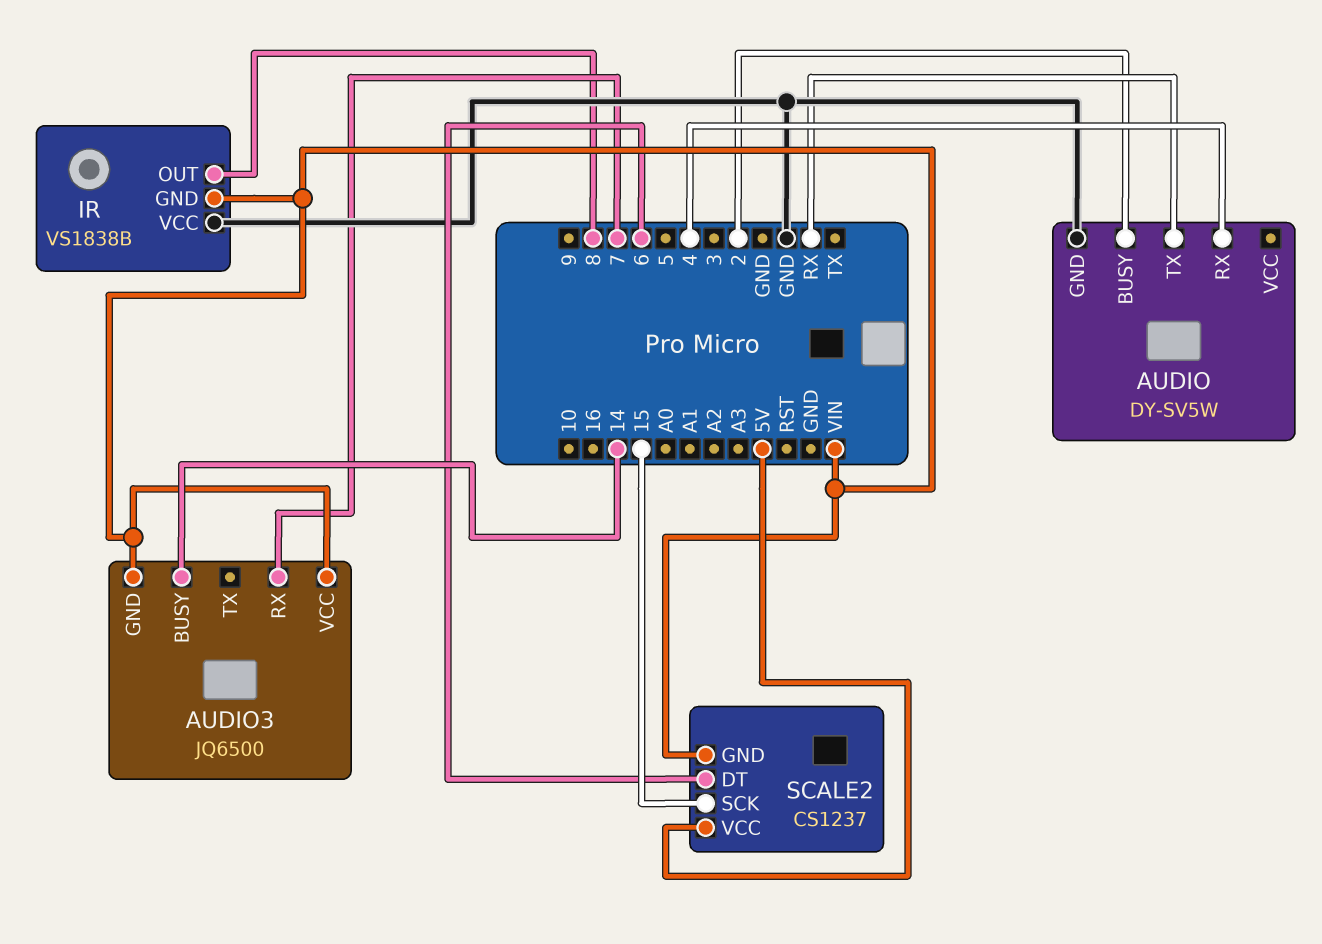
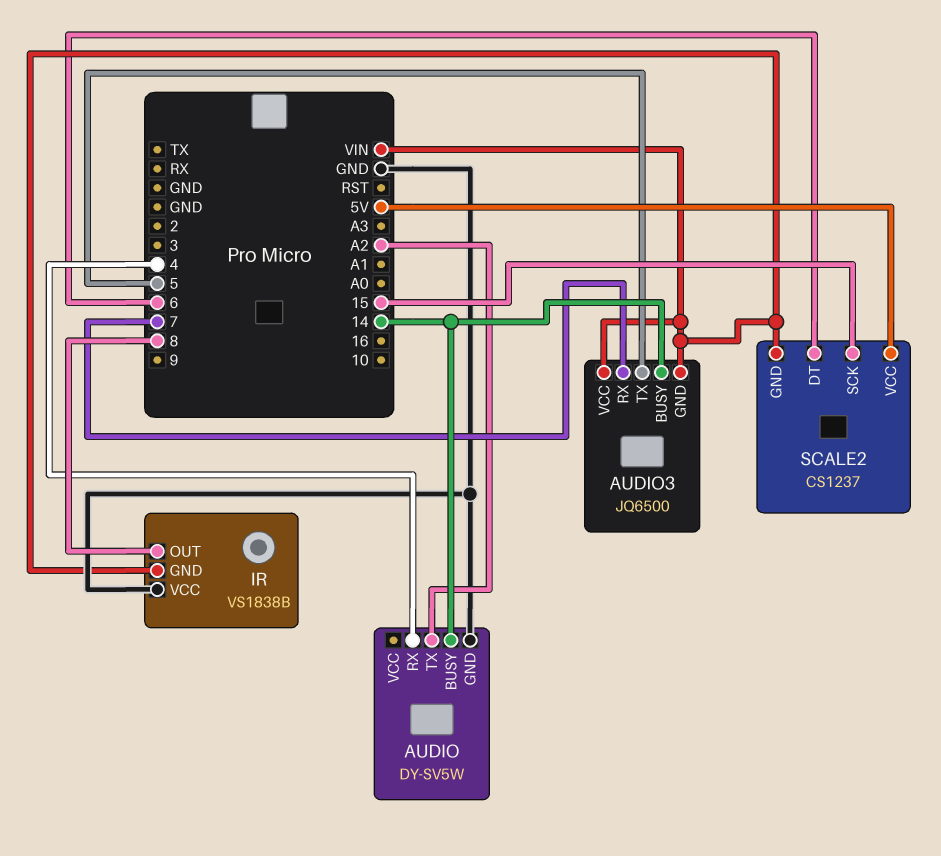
AUDIO pin BUSY: 2 -> 14
AUDIO pin TX: RX -> A2
AUDIO3 pin TX: none -> 5

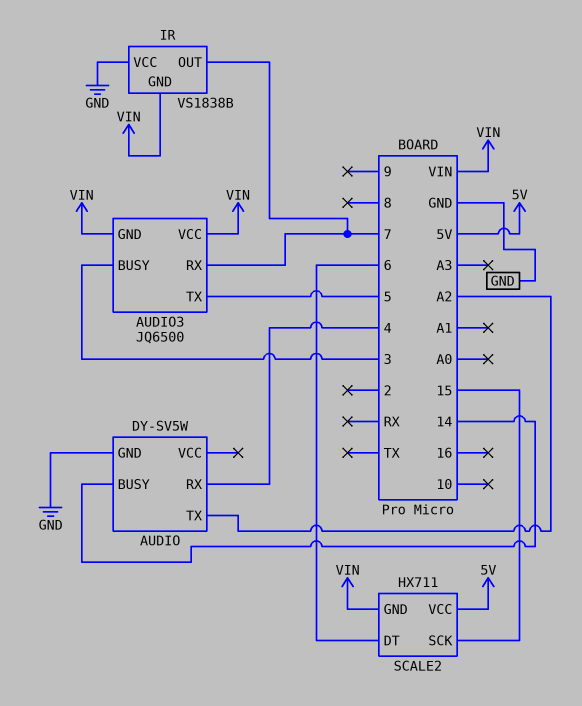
AUDIO3 pin BUSY: 14 -> 3
IR pin OUT: 8 -> 7
SCALE2: CS1237 -> HX711

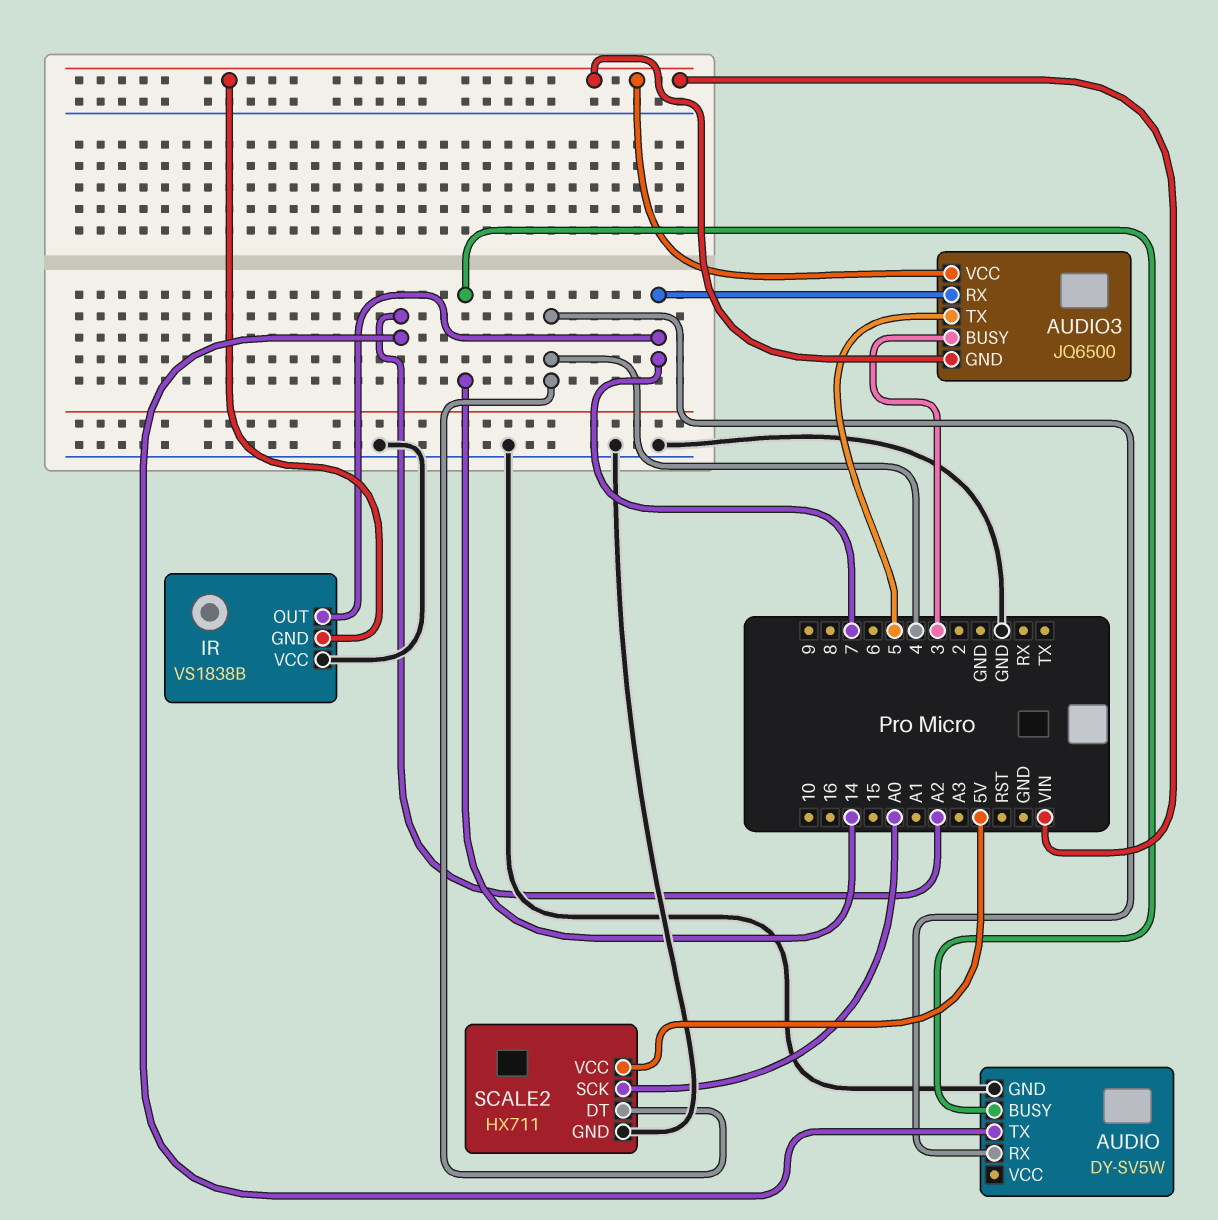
SCALE2 pin DT: 6 -> 4
SCALE2 pin GND: VIN -> GND
SCALE2 pin SCK: 15 -> A0

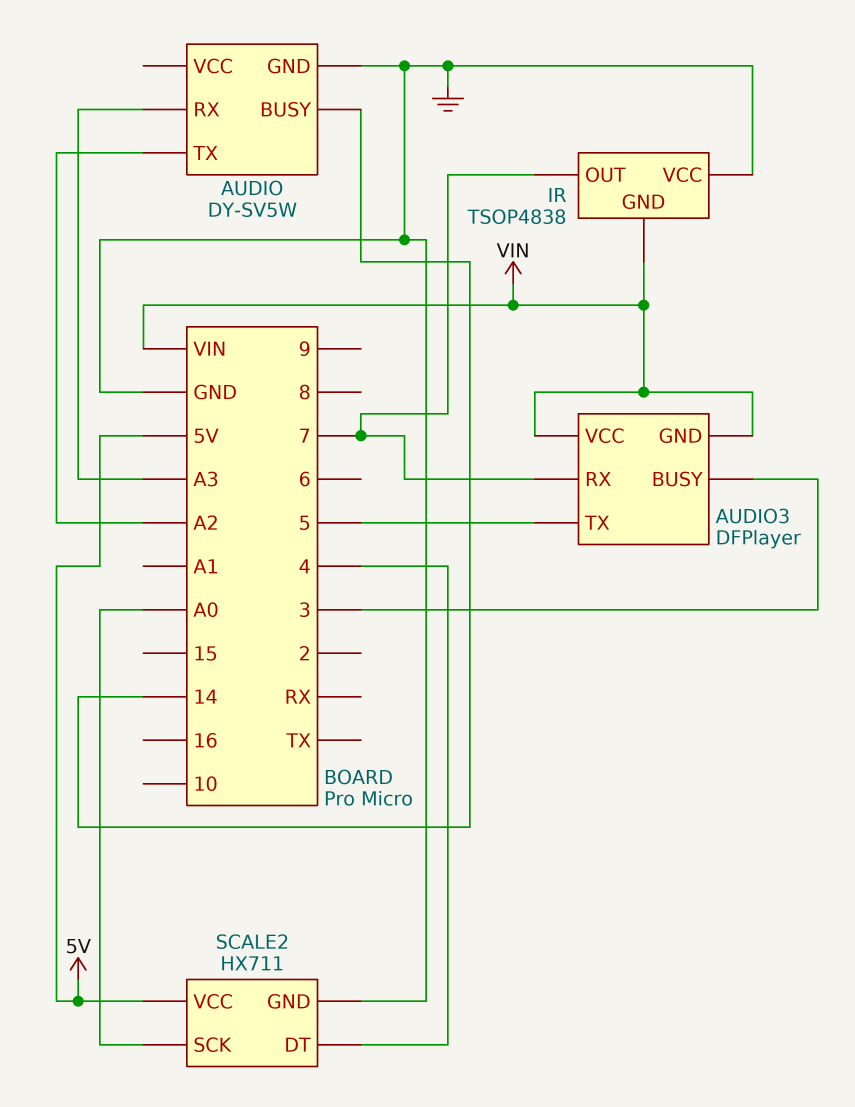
AUDIO pin RX: 4 -> A3
AUDIO3: JQ6500 -> DFPlayer
IR: VS1838B -> TSOP4838

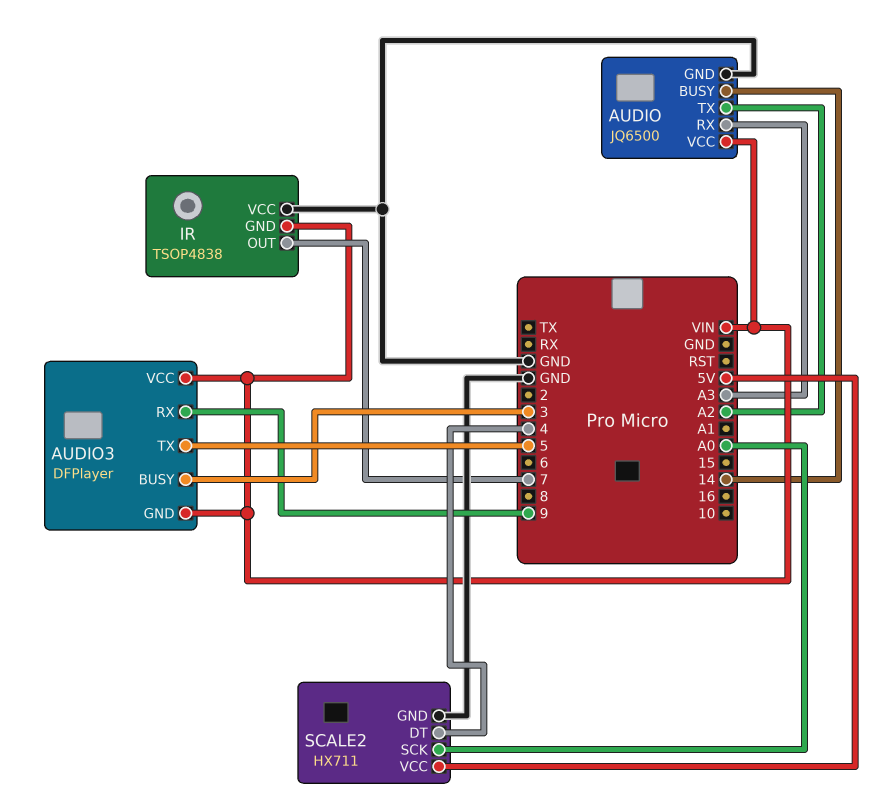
AUDIO: DY-SV5W -> JQ6500
AUDIO pin VCC: none -> VIN
AUDIO3 pin RX: 7 -> 9

